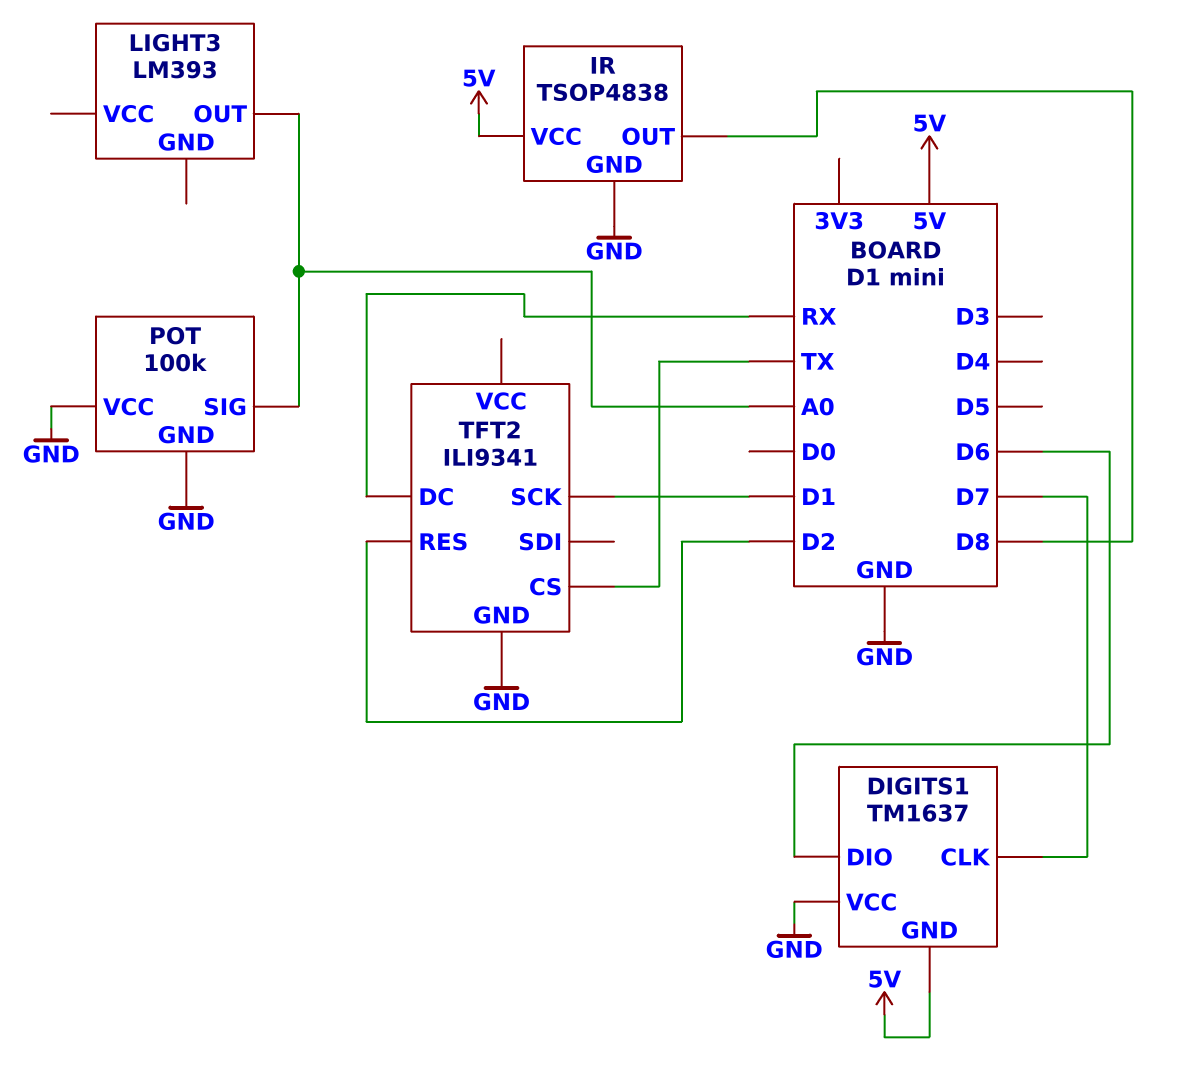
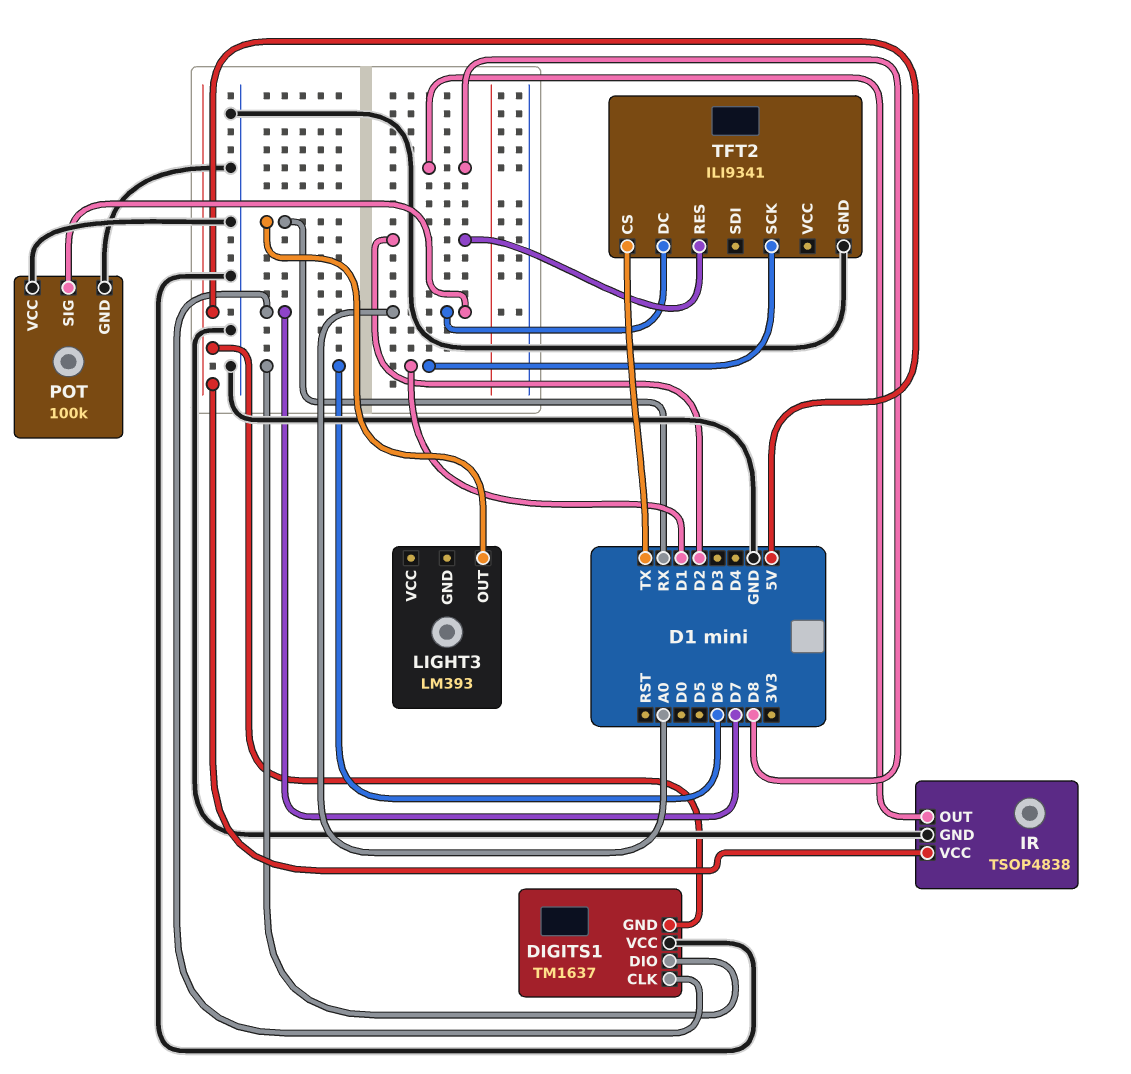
LIGHT3 pin OUT: A0 -> RX
TFT2 pin DC: RX -> A0

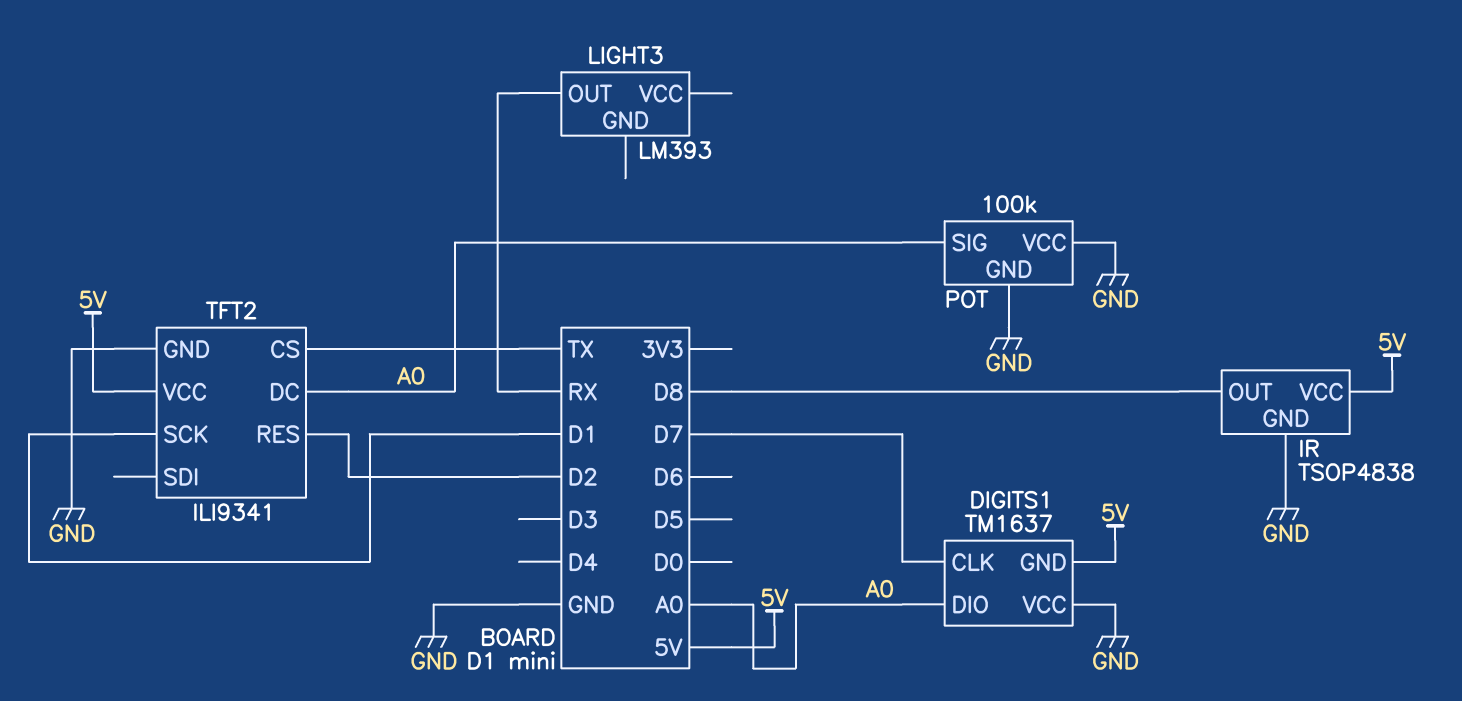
DIGITS1 pin DIO: D6 -> A0
TFT2 pin VCC: none -> 5V

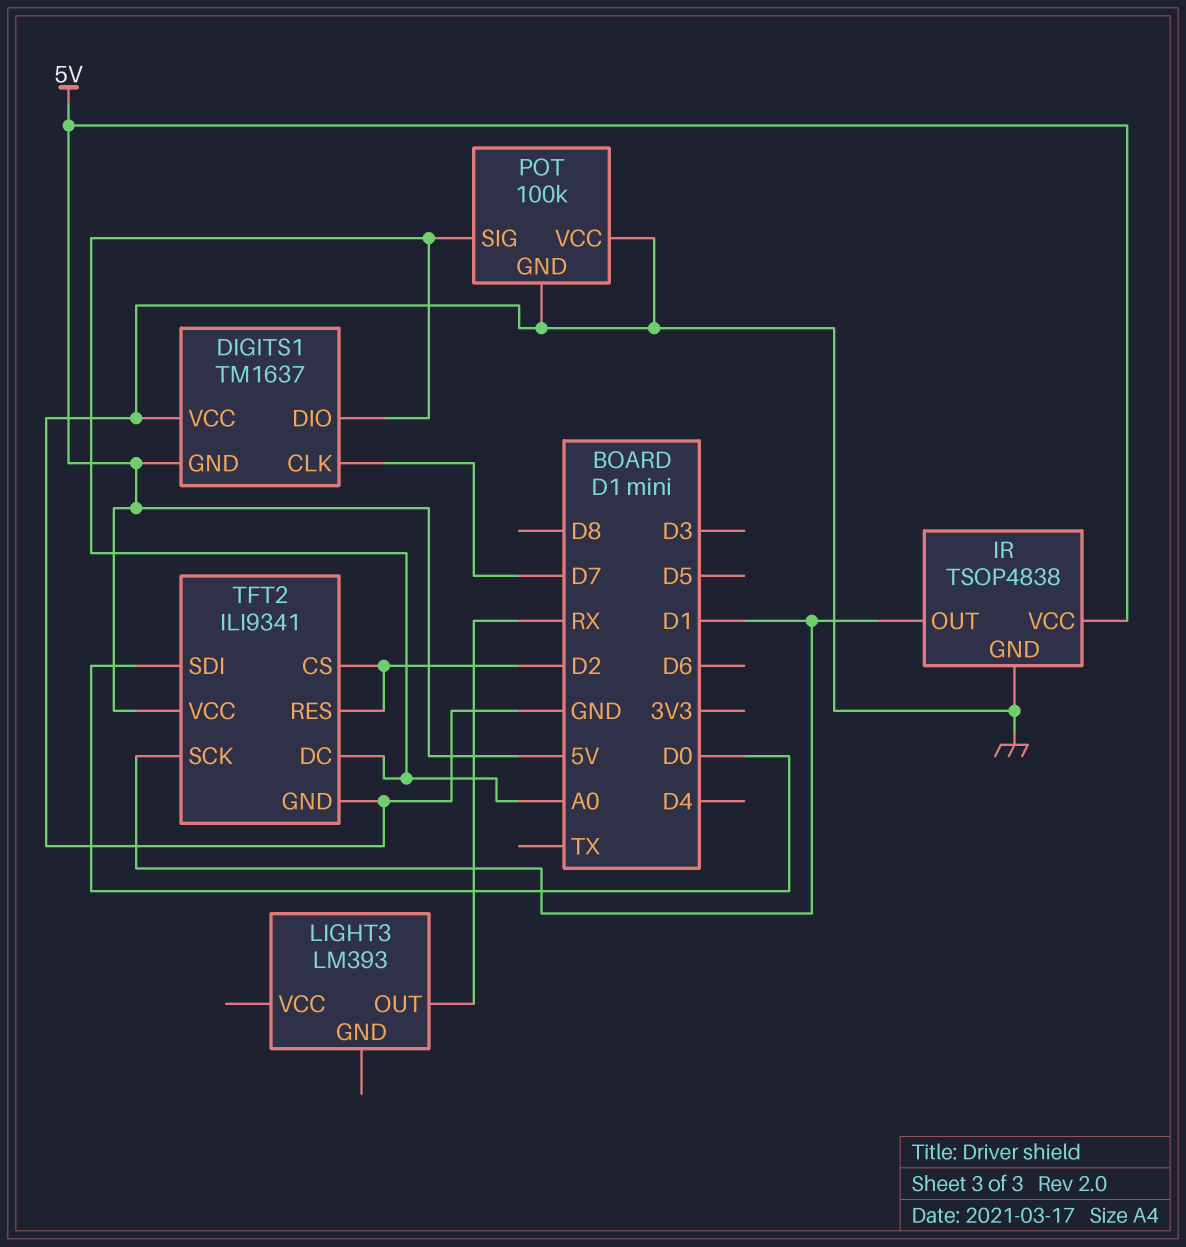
IR pin OUT: D8 -> D1
TFT2 pin CS: TX -> D2
TFT2 pin SDI: none -> D0

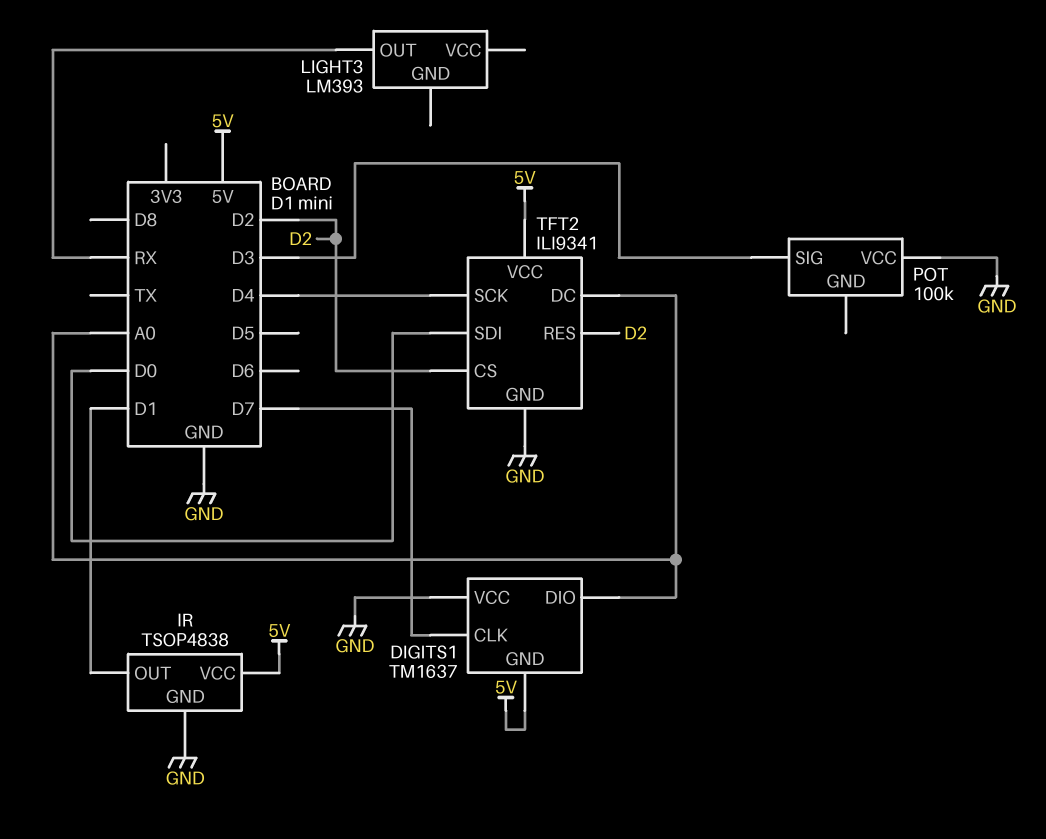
POT pin GND: GND -> none
POT pin SIG: A0 -> D3
TFT2 pin SCK: D1 -> D4

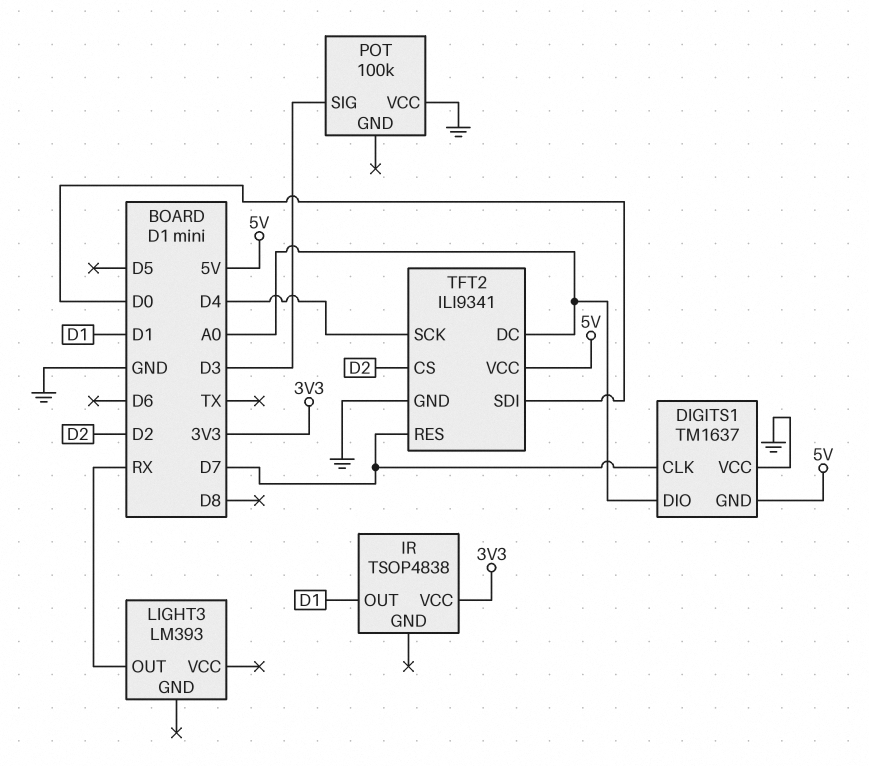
IR pin GND: GND -> none
IR pin VCC: 5V -> 3V3
TFT2 pin RES: D2 -> D7

